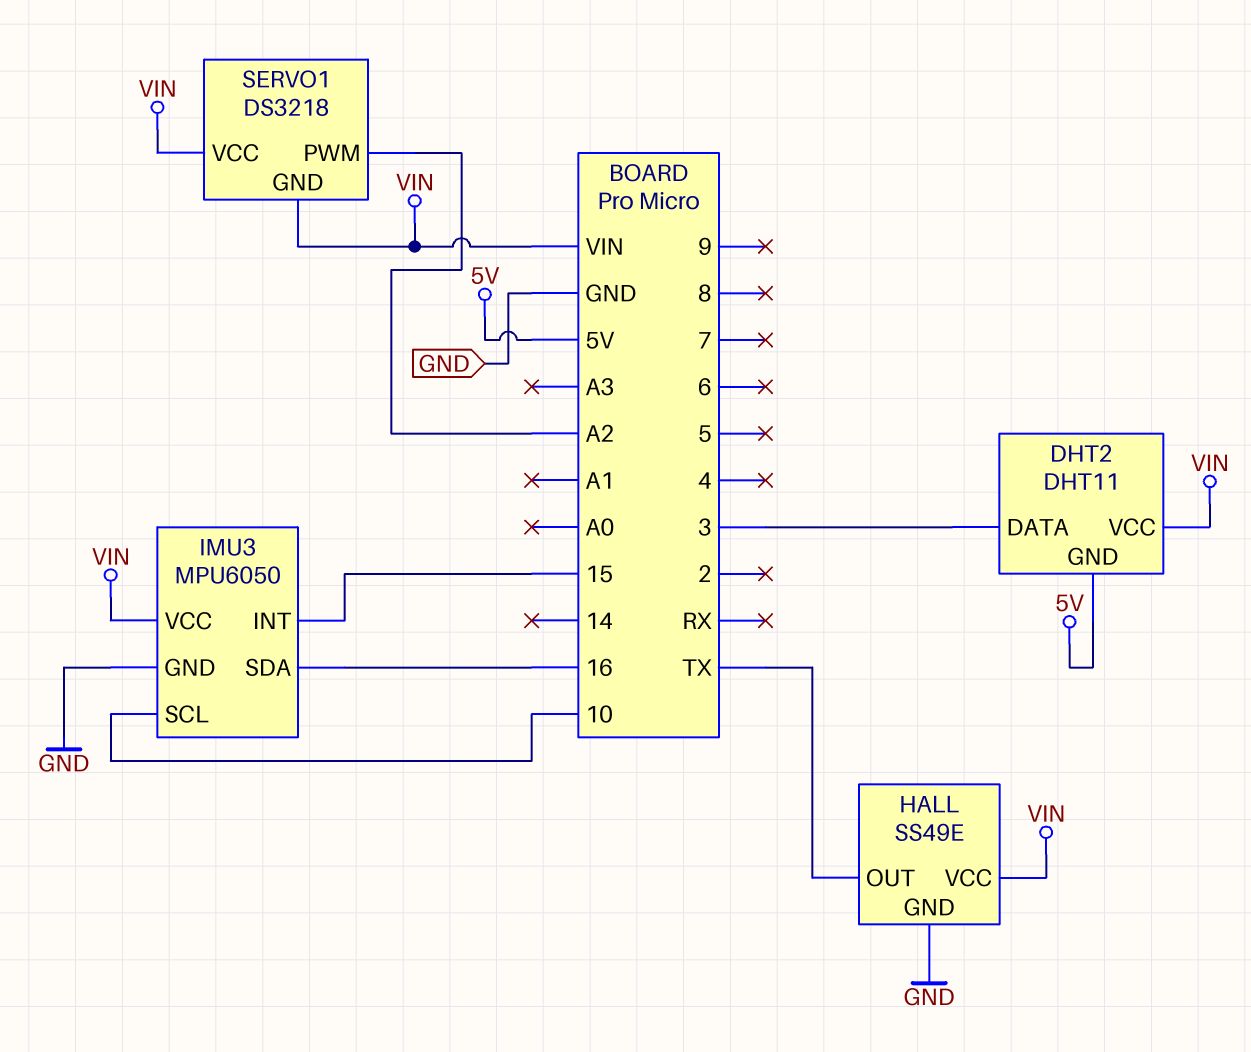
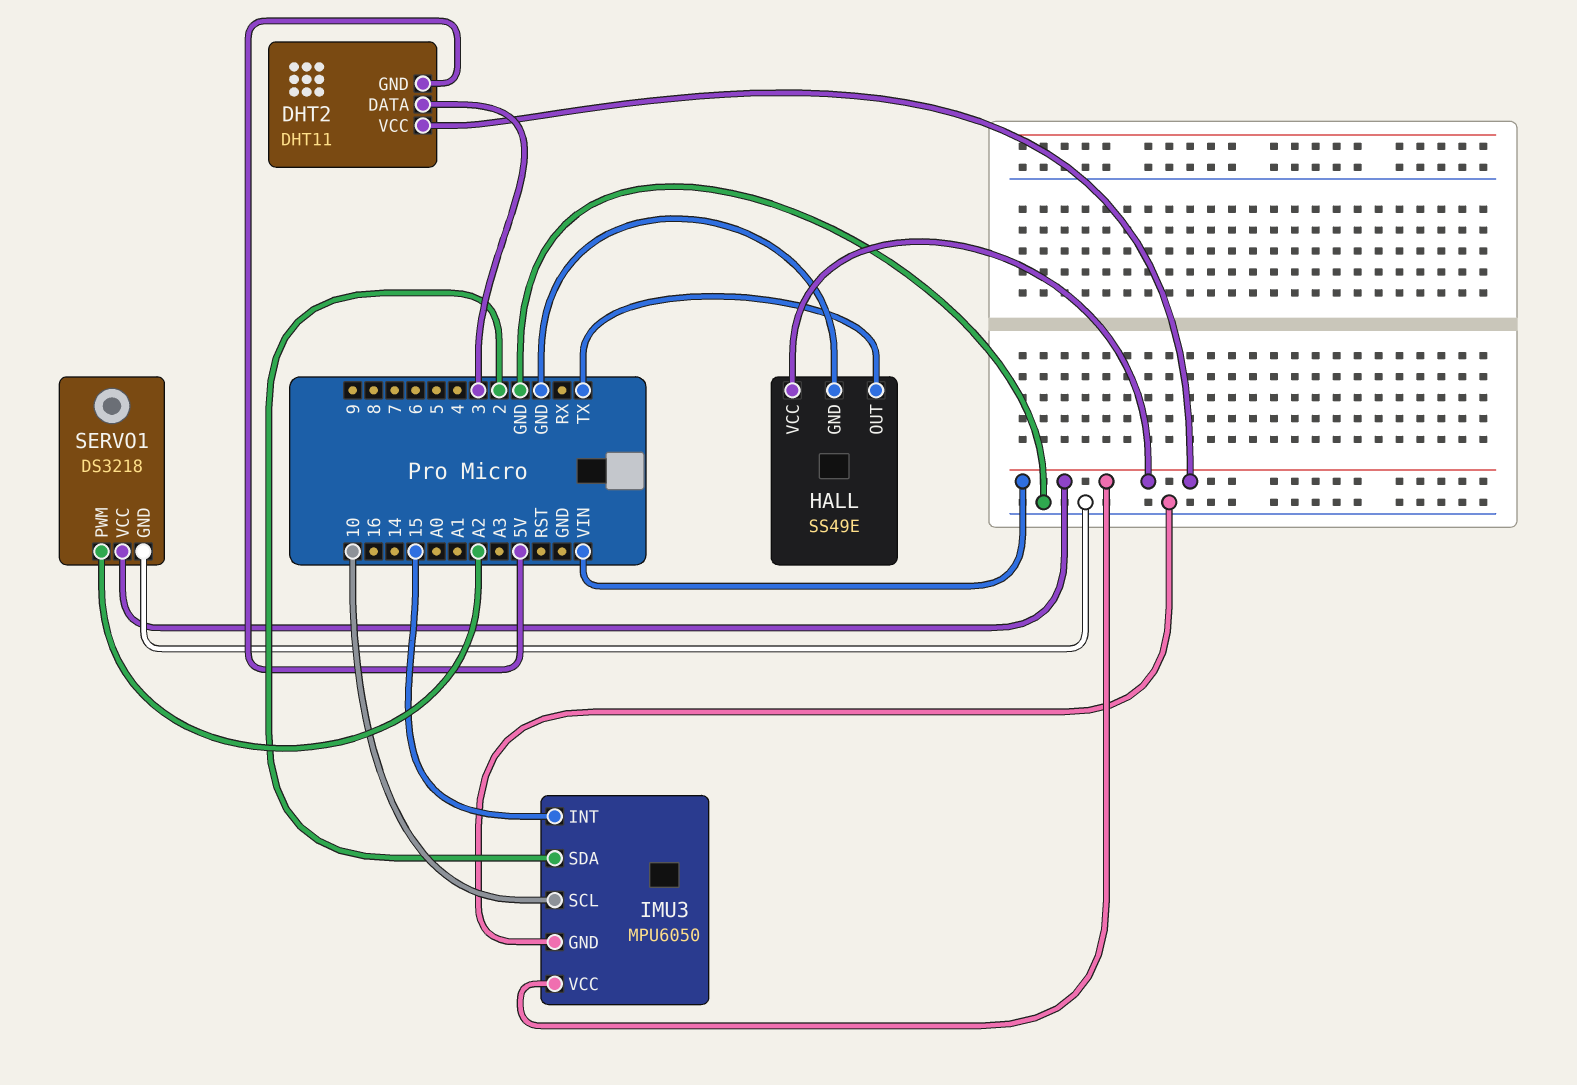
IMU3 pin SDA: 16 -> 2
SERVO1 pin GND: VIN -> GND

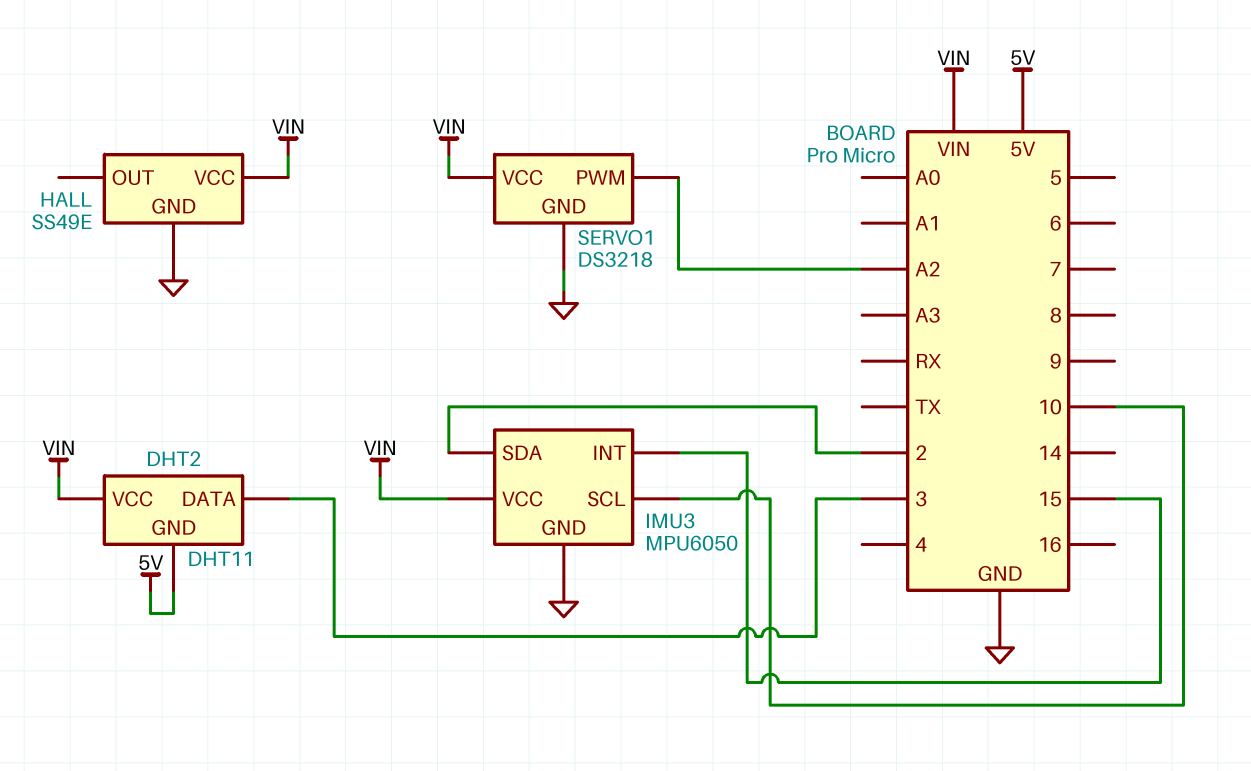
HALL pin OUT: TX -> none

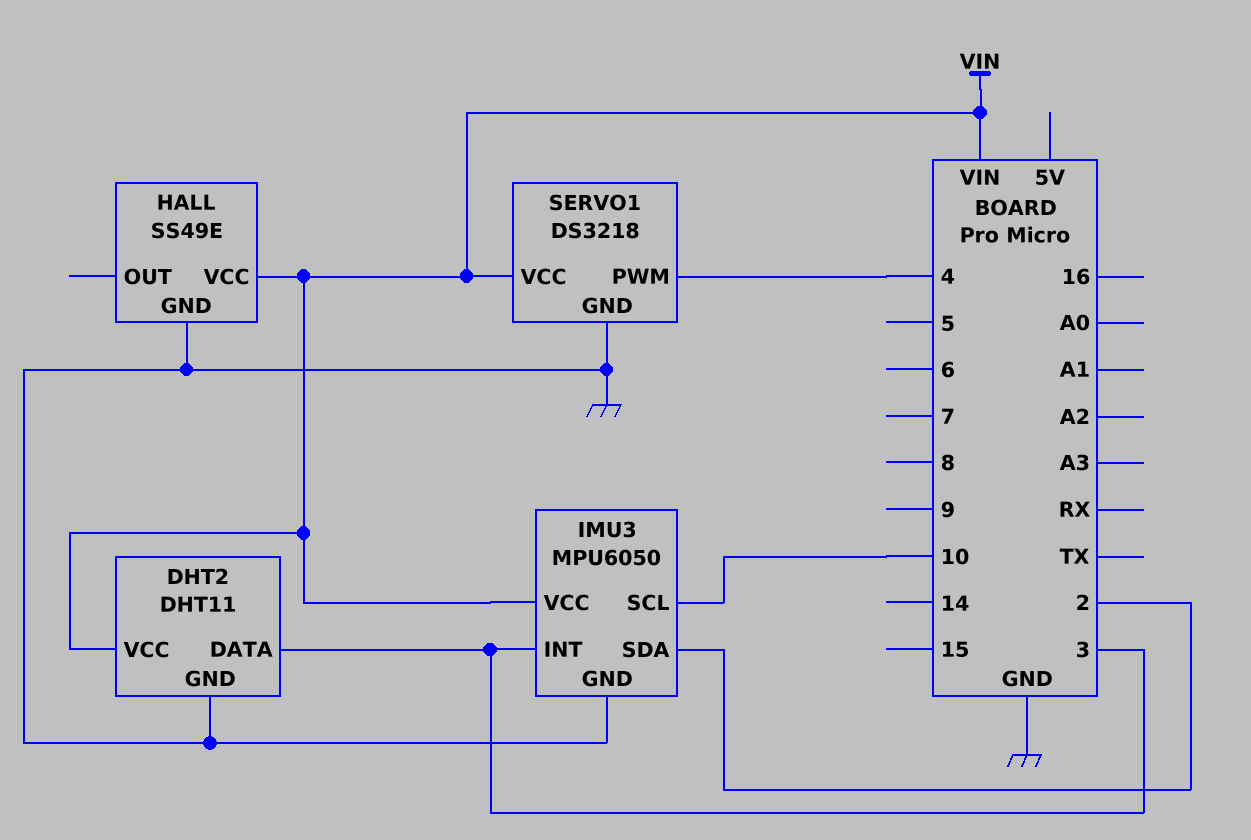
DHT2 pin GND: 5V -> GND
IMU3 pin INT: 15 -> 3
SERVO1 pin PWM: A2 -> 4

